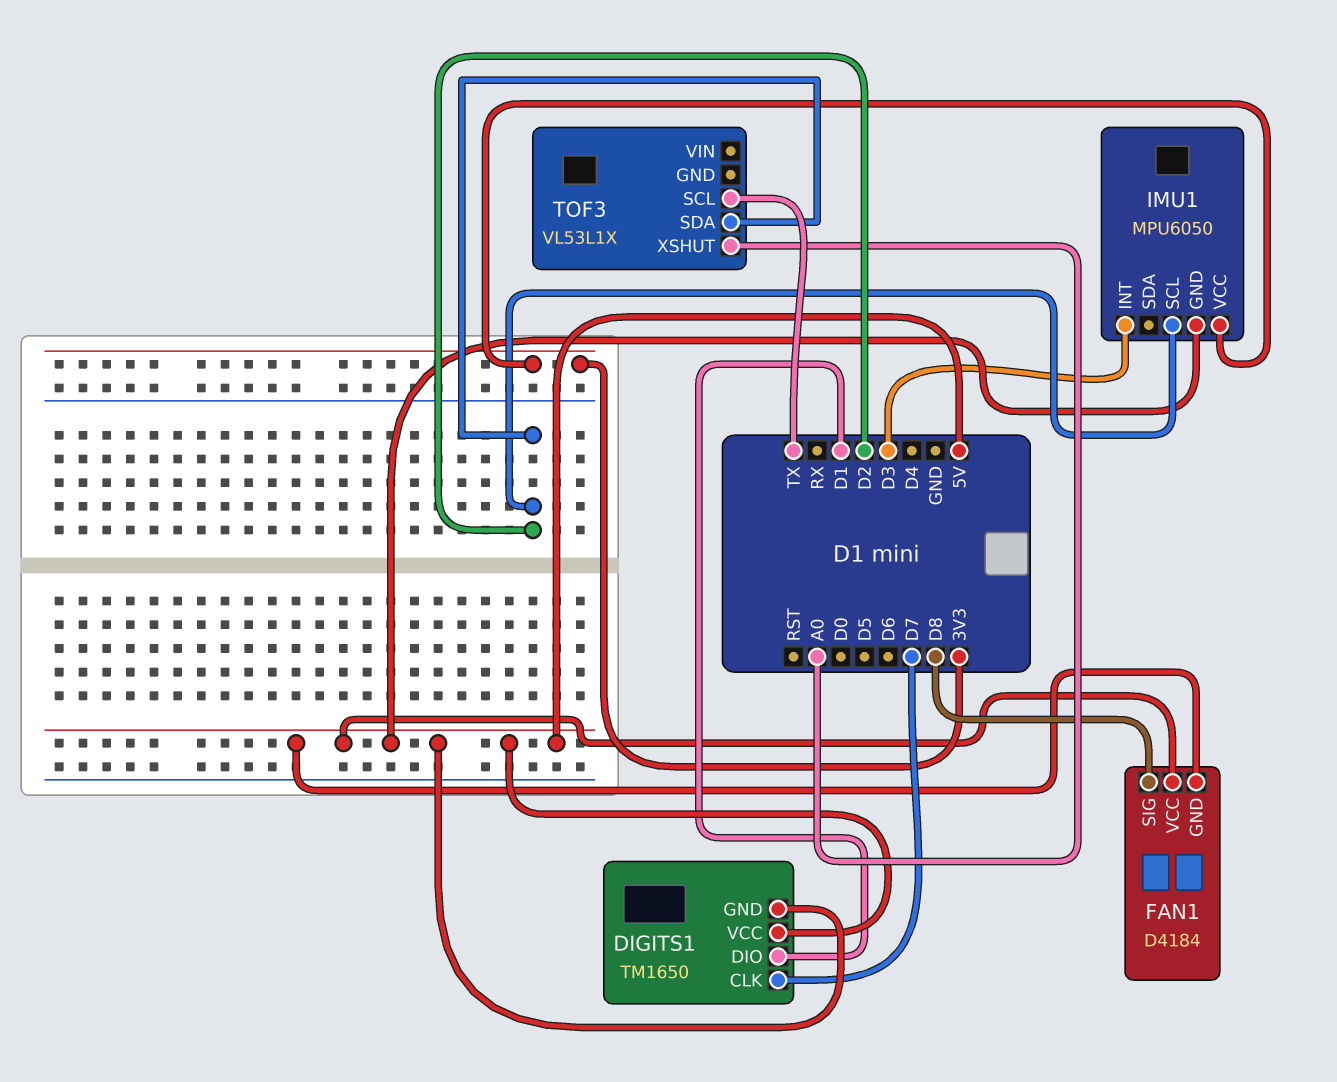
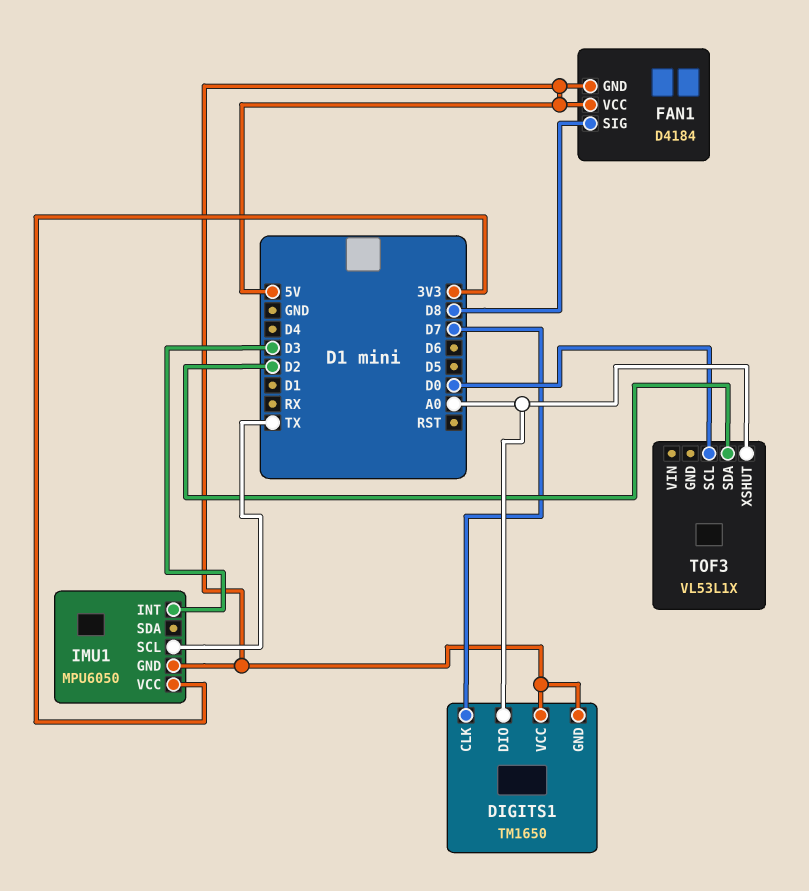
DIGITS1 pin DIO: D1 -> A0
IMU1 pin SCL: D2 -> TX
TOF3 pin SCL: TX -> D0

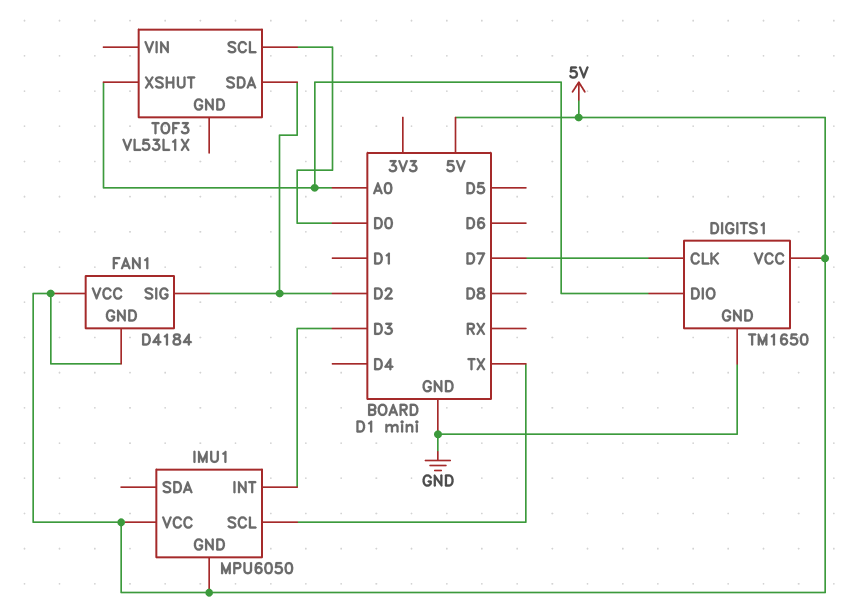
DIGITS1 pin GND: 5V -> GND
FAN1 pin SIG: D8 -> D2
IMU1 pin VCC: 3V3 -> 5V

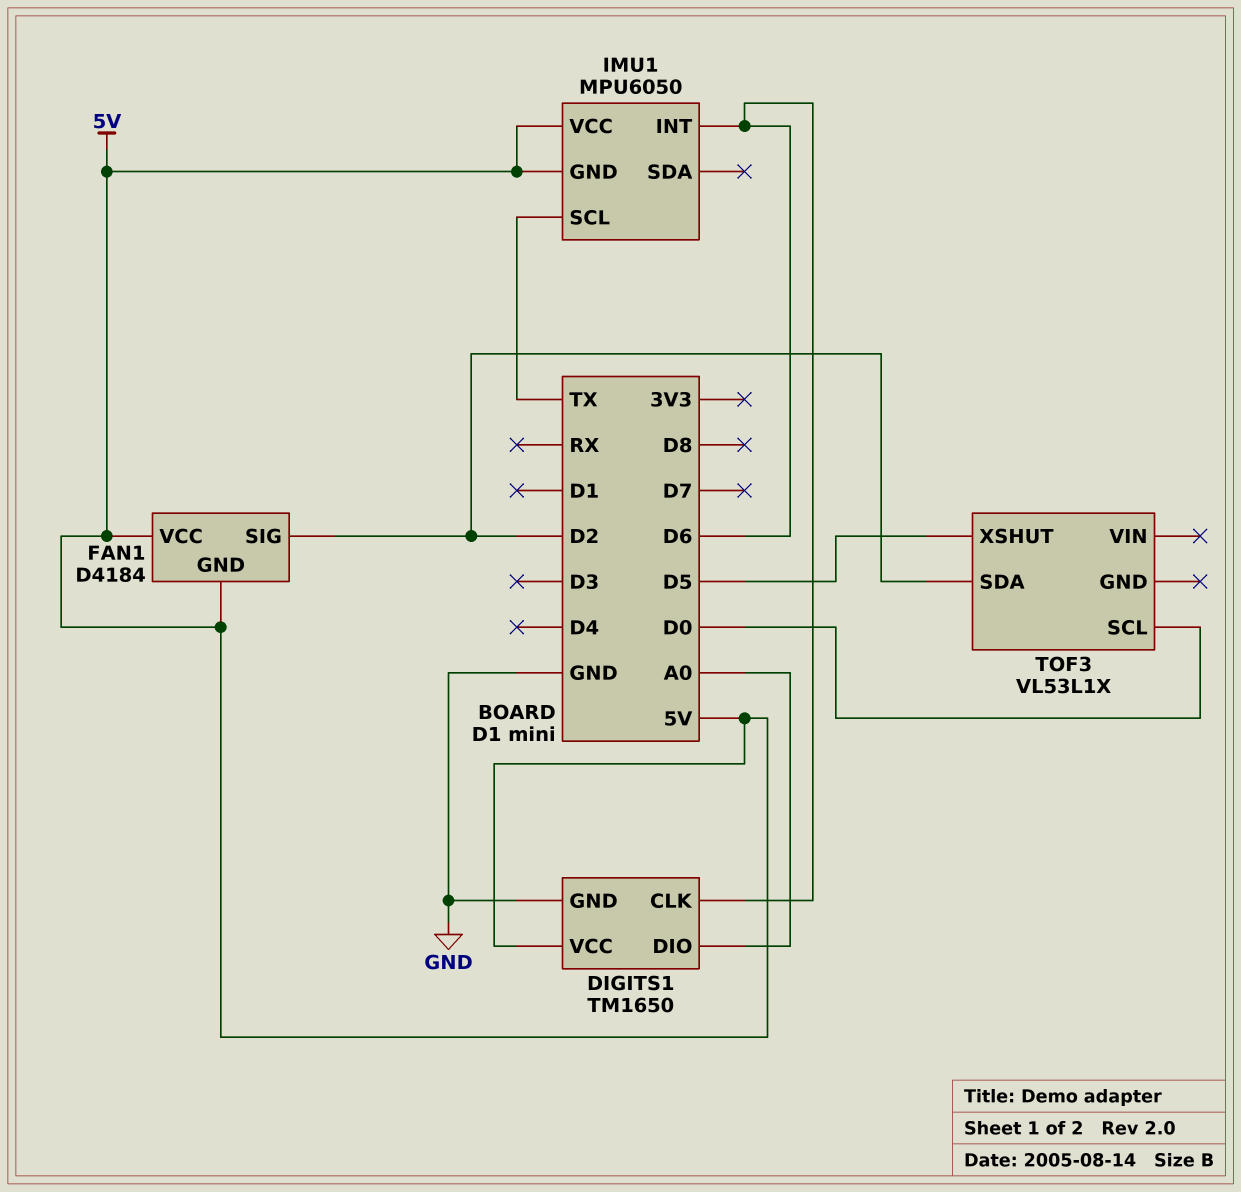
DIGITS1 pin CLK: D7 -> D6
IMU1 pin INT: D3 -> D6
TOF3 pin XSHUT: A0 -> D5

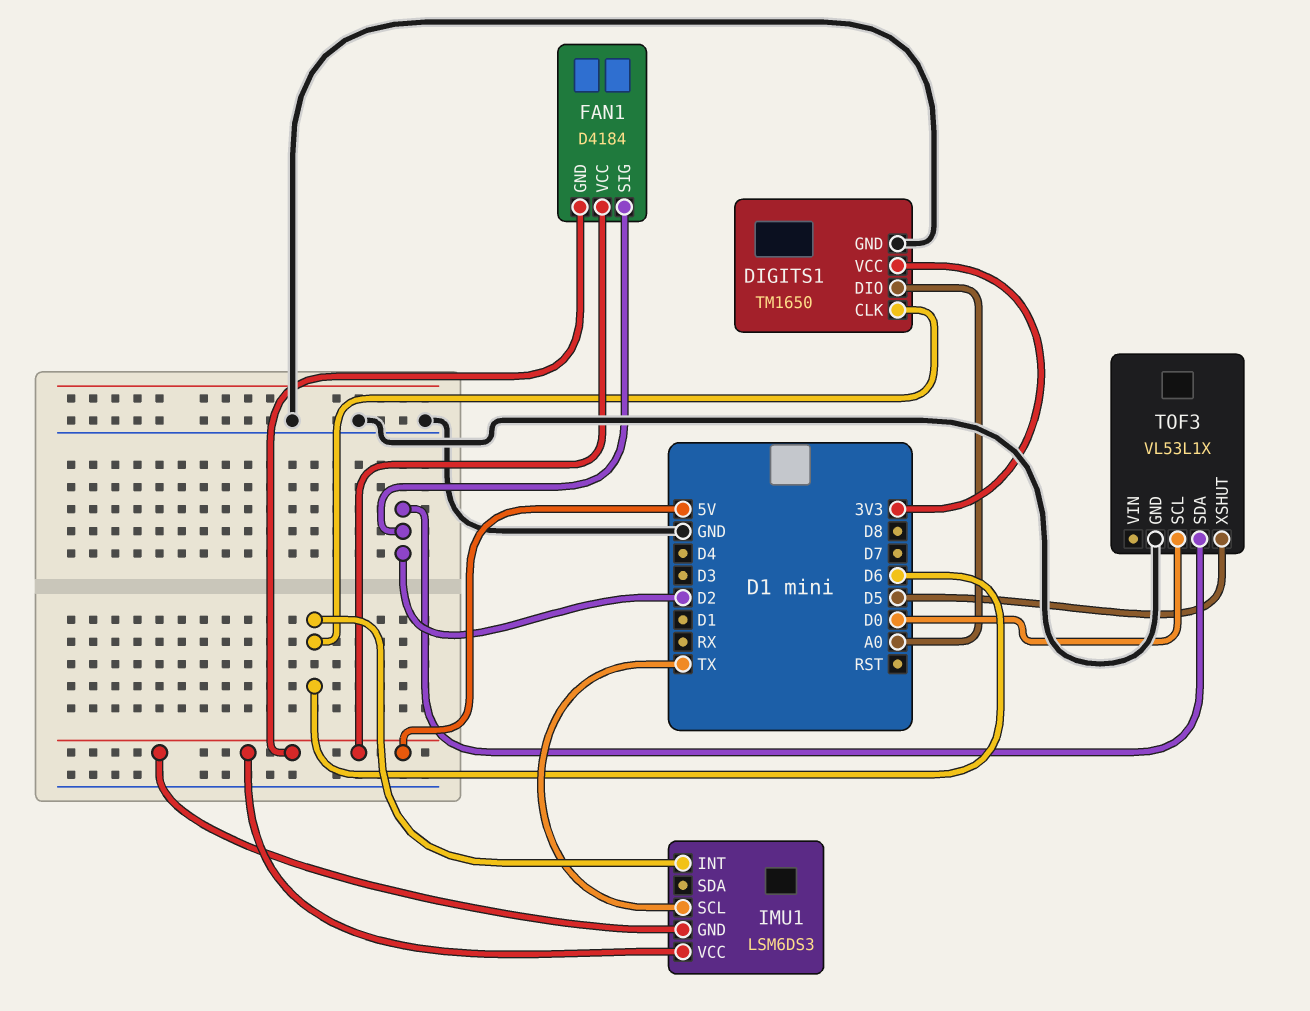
DIGITS1 pin VCC: 5V -> 3V3
IMU1: MPU6050 -> LSM6DS3
TOF3 pin GND: none -> GND

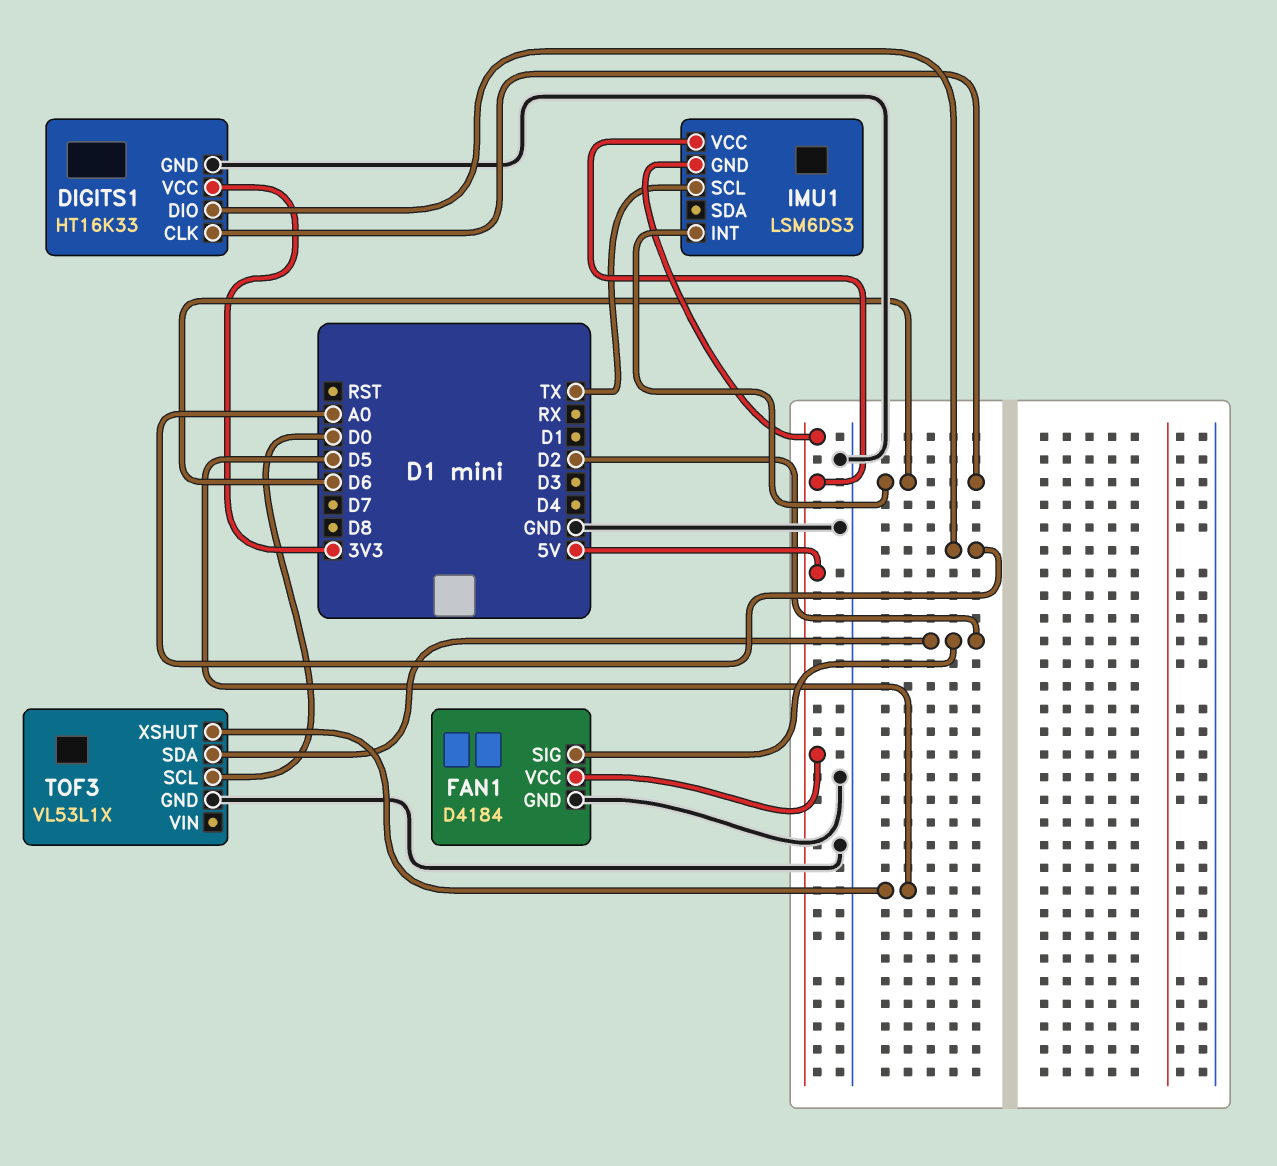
DIGITS1: TM1650 -> HT16K33
FAN1 pin GND: 5V -> GND

